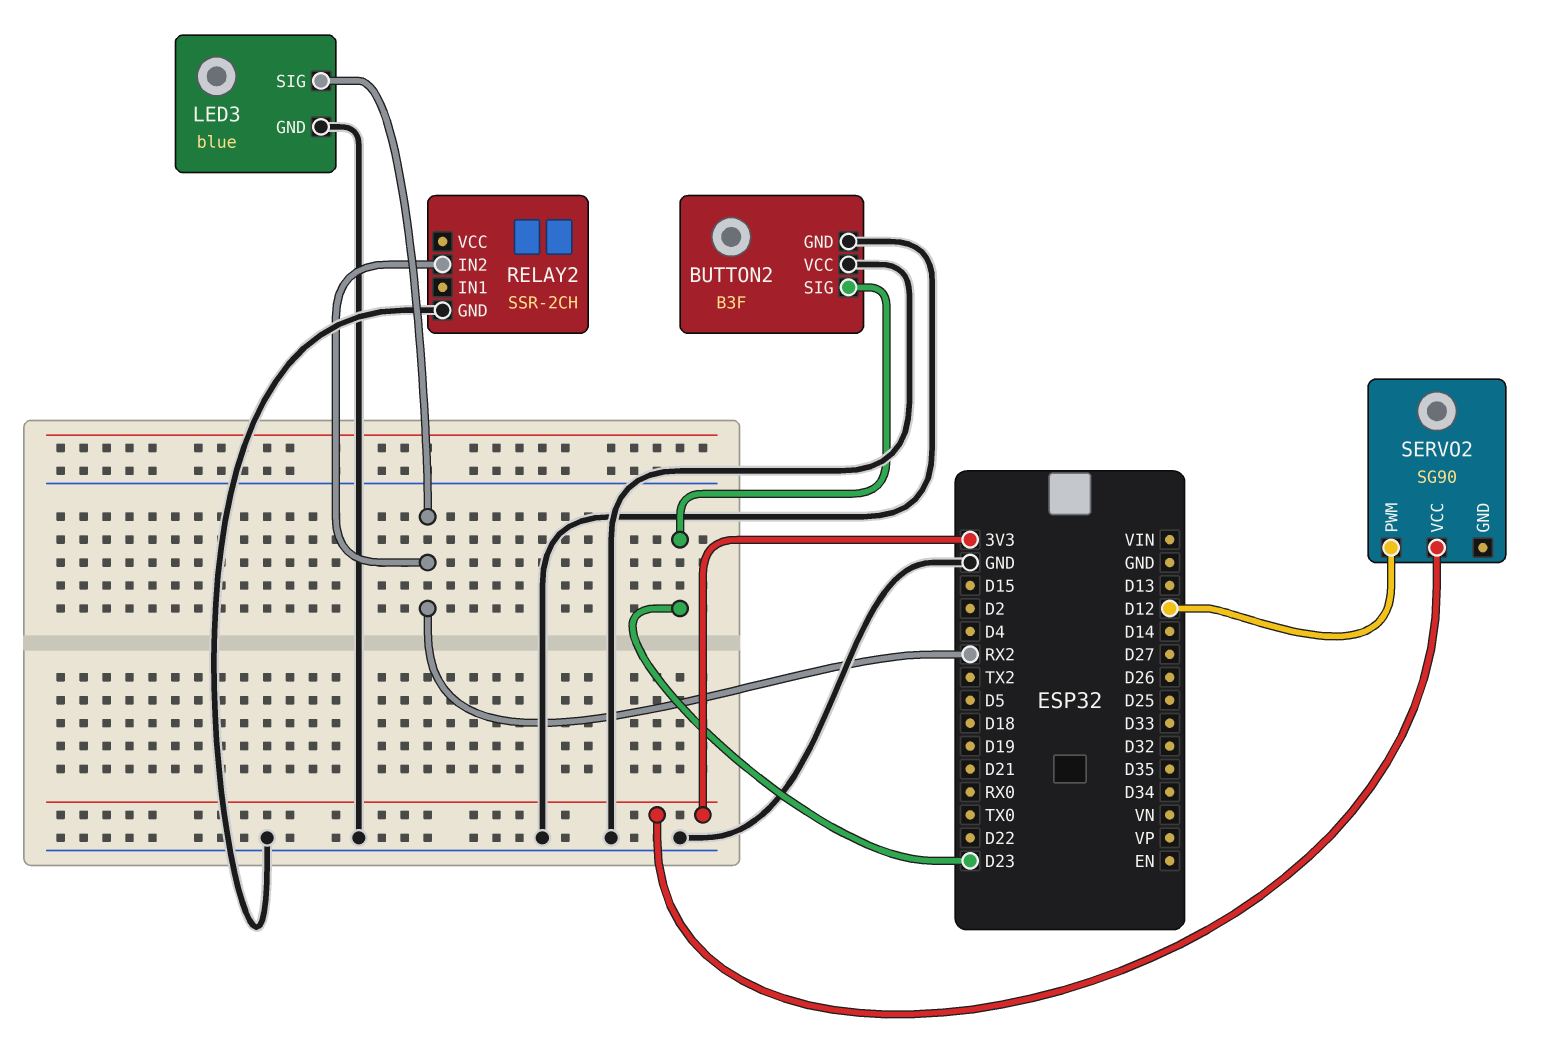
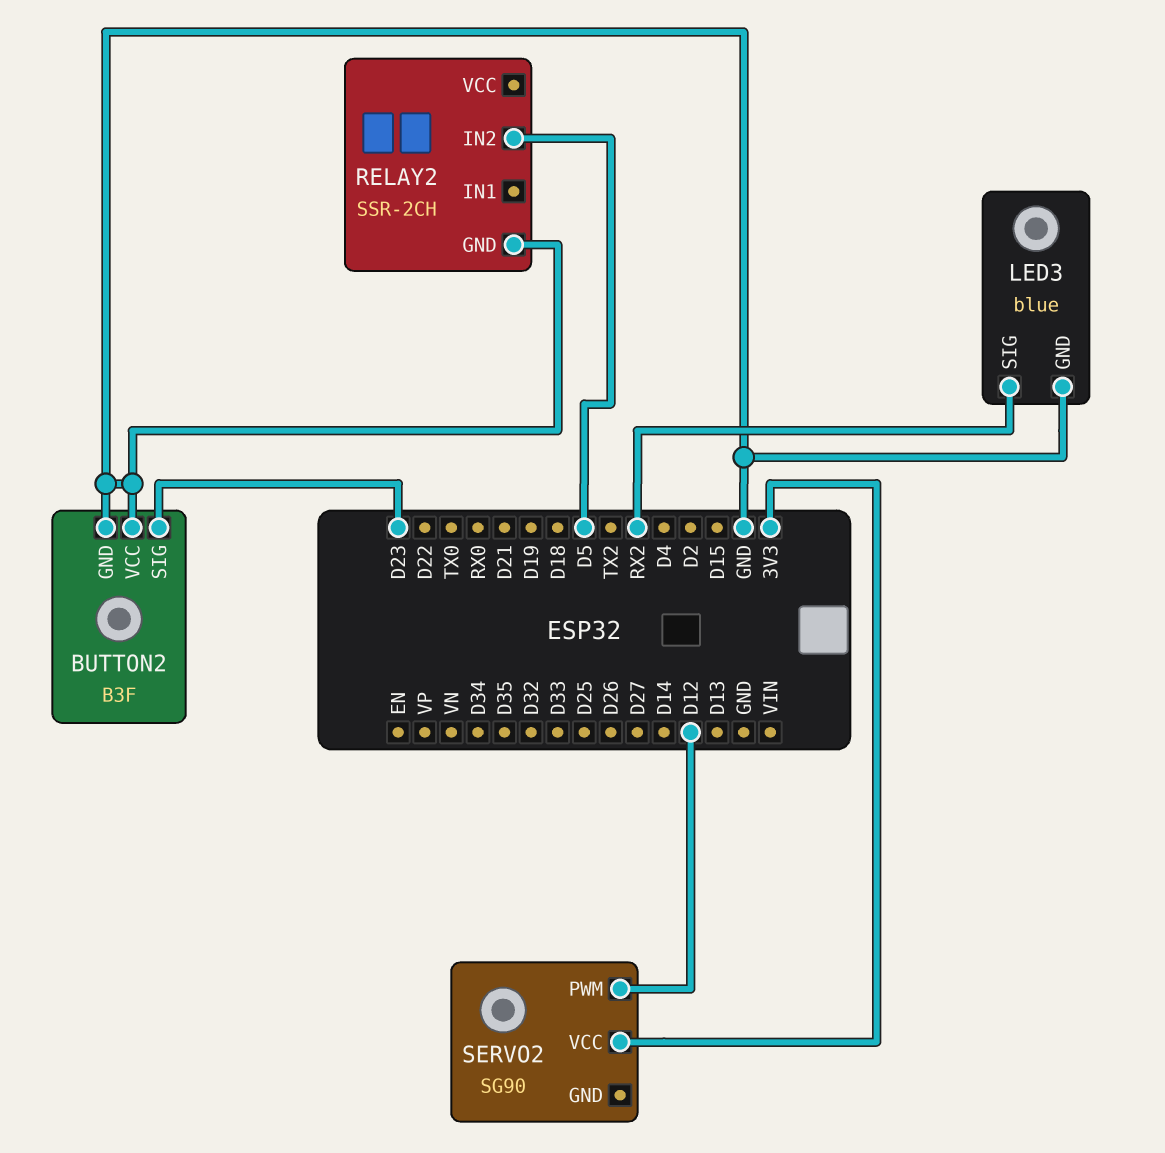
RELAY2 pin IN2: RX2 -> D5

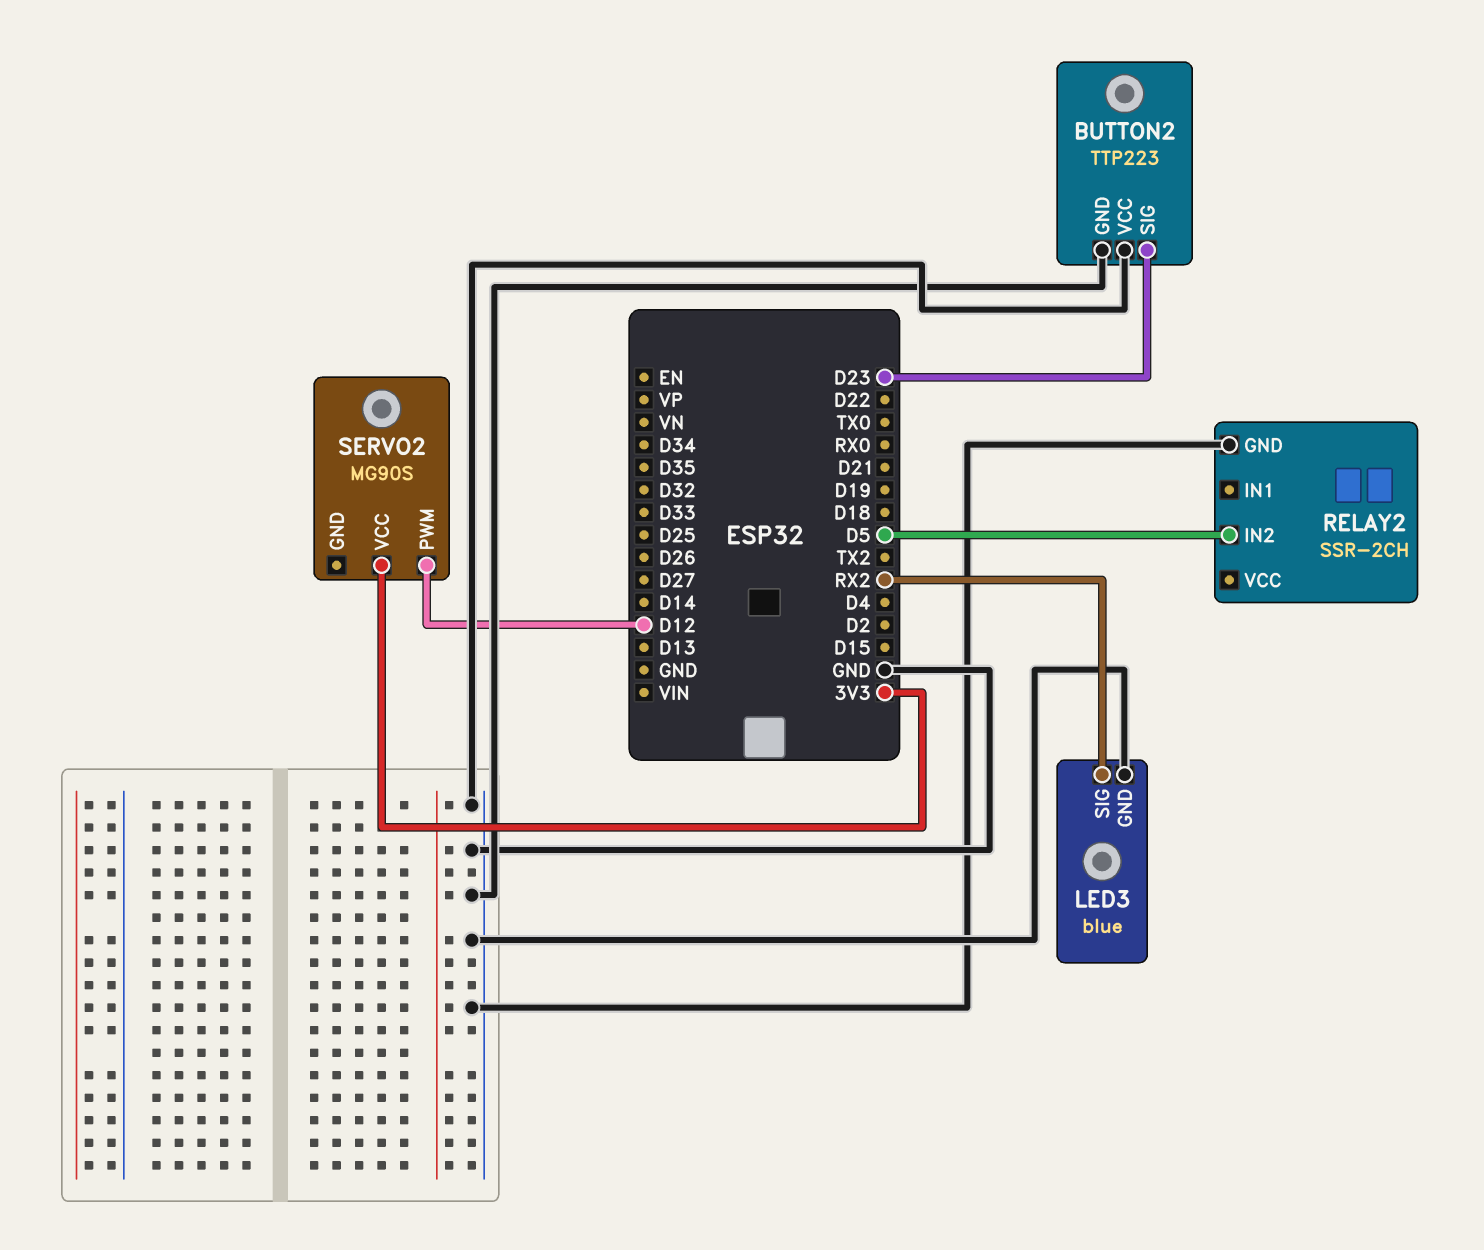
BUTTON2: B3F -> TTP223
SERVO2: SG90 -> MG90S

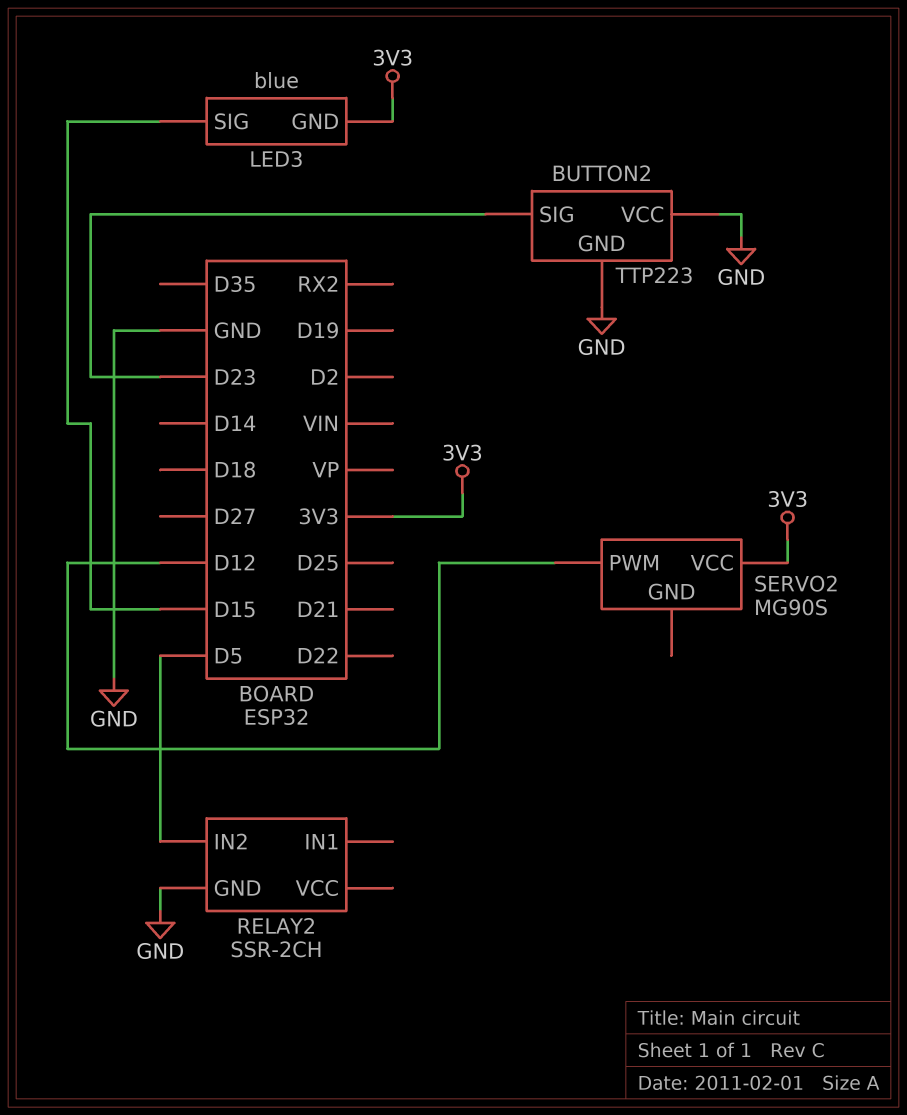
LED3 pin GND: GND -> 3V3
LED3 pin SIG: RX2 -> D15

